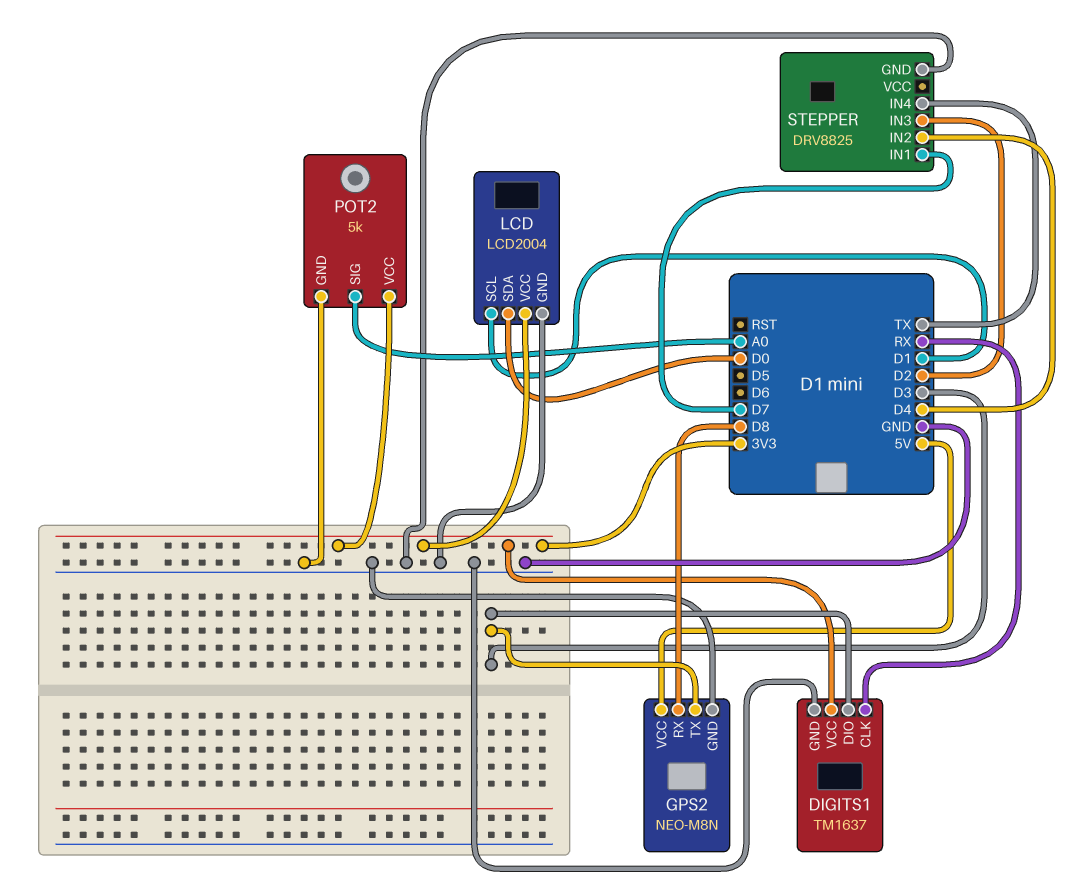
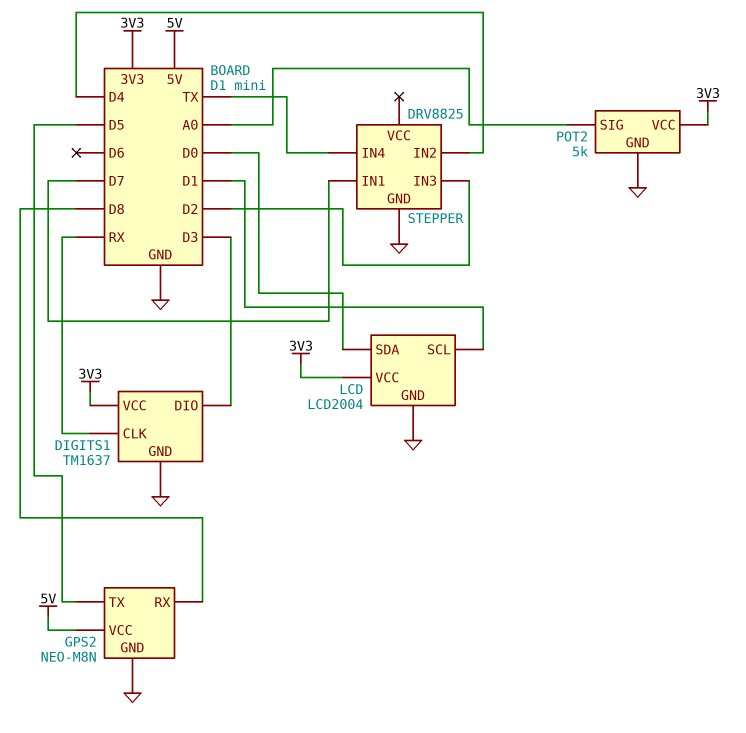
GPS2 pin TX: D3 -> D5

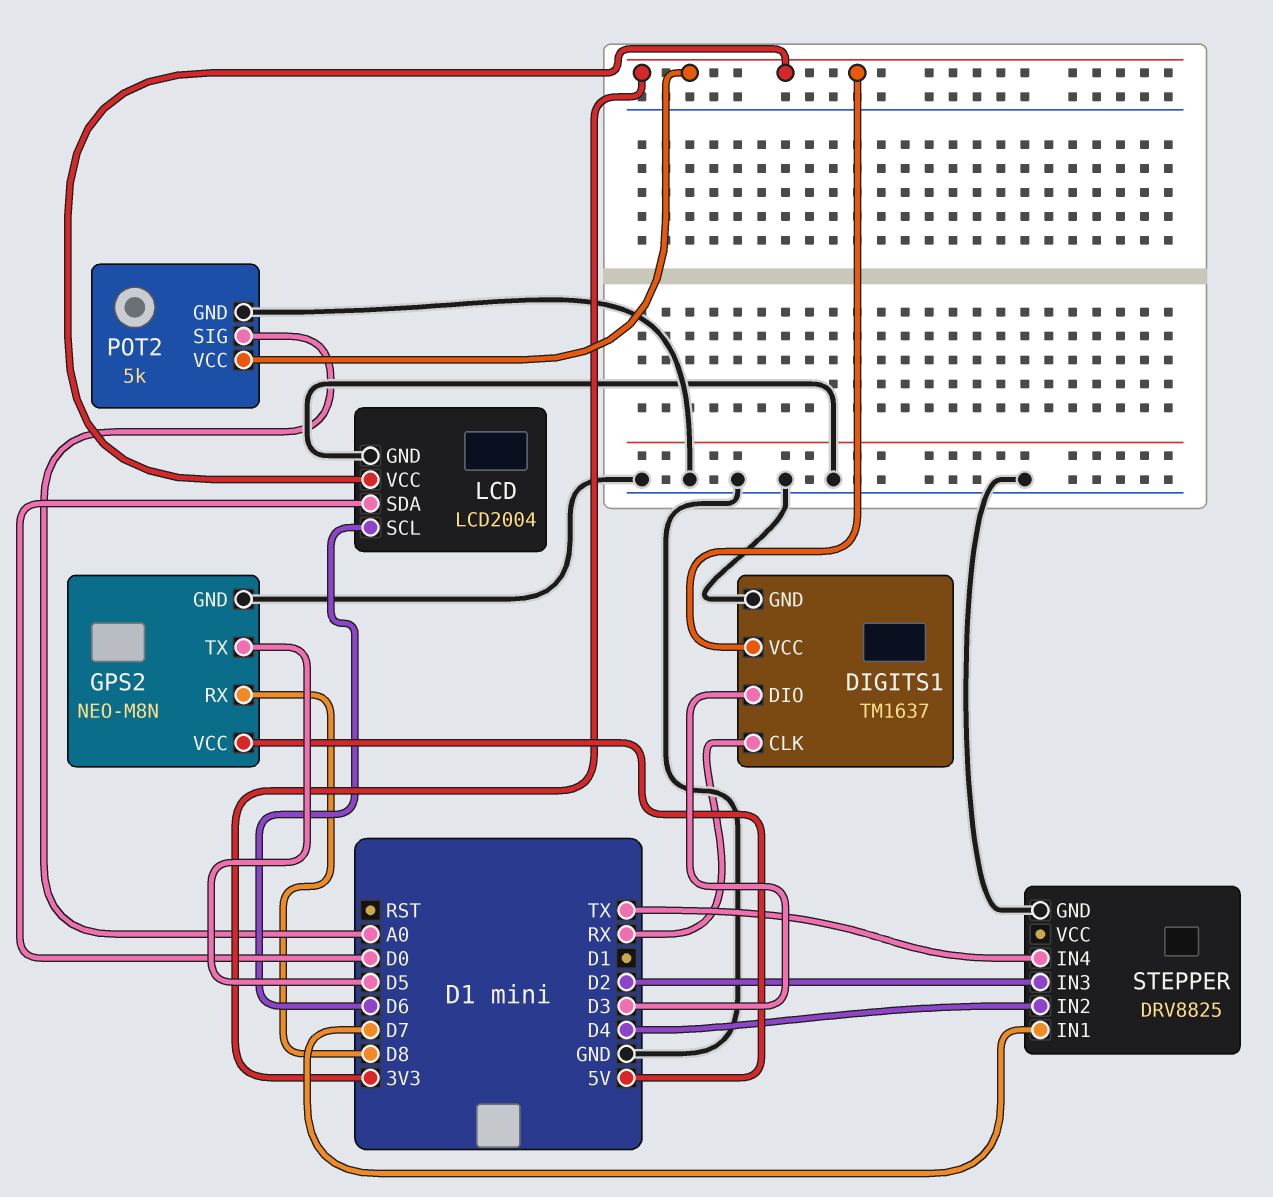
LCD pin SCL: D1 -> D6

